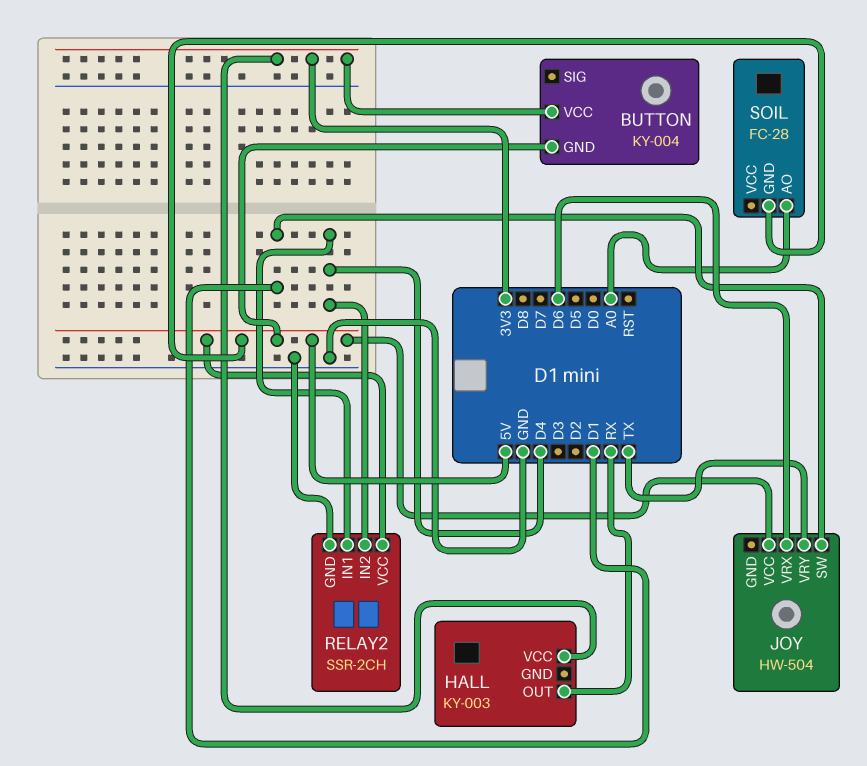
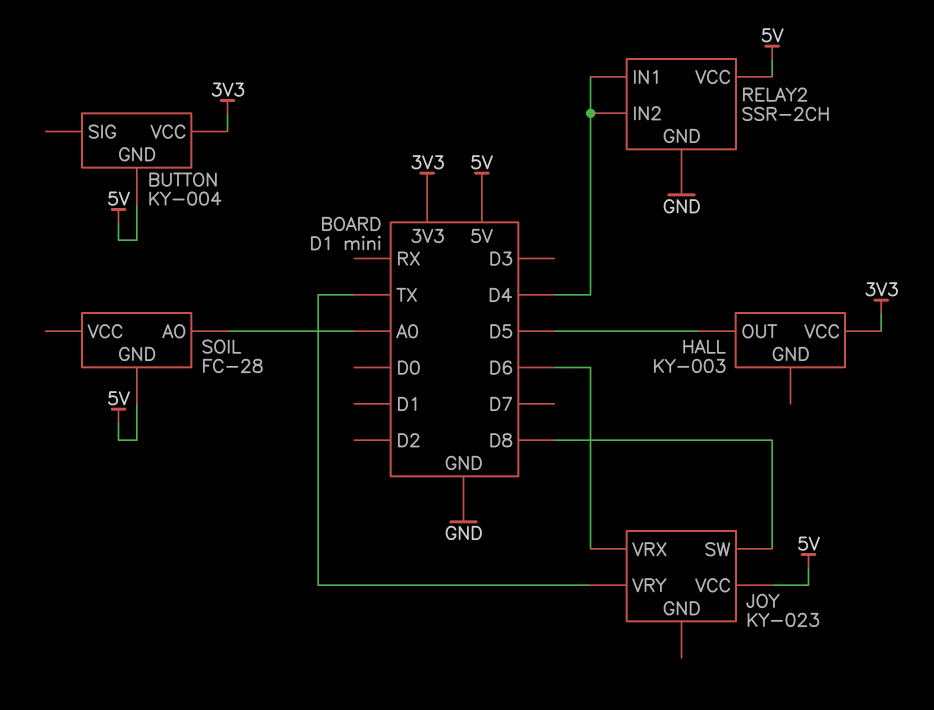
HALL pin OUT: RX -> D5
JOY: HW-504 -> KY-023
JOY pin SW: D1 -> D8

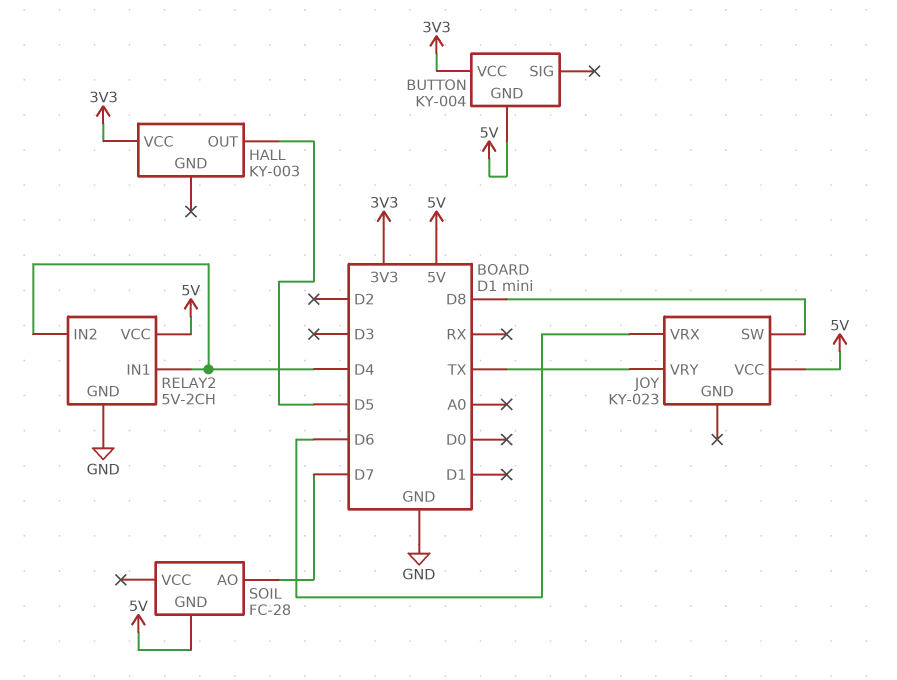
RELAY2: SSR-2CH -> 5V-2CH
SOIL pin AO: A0 -> D7

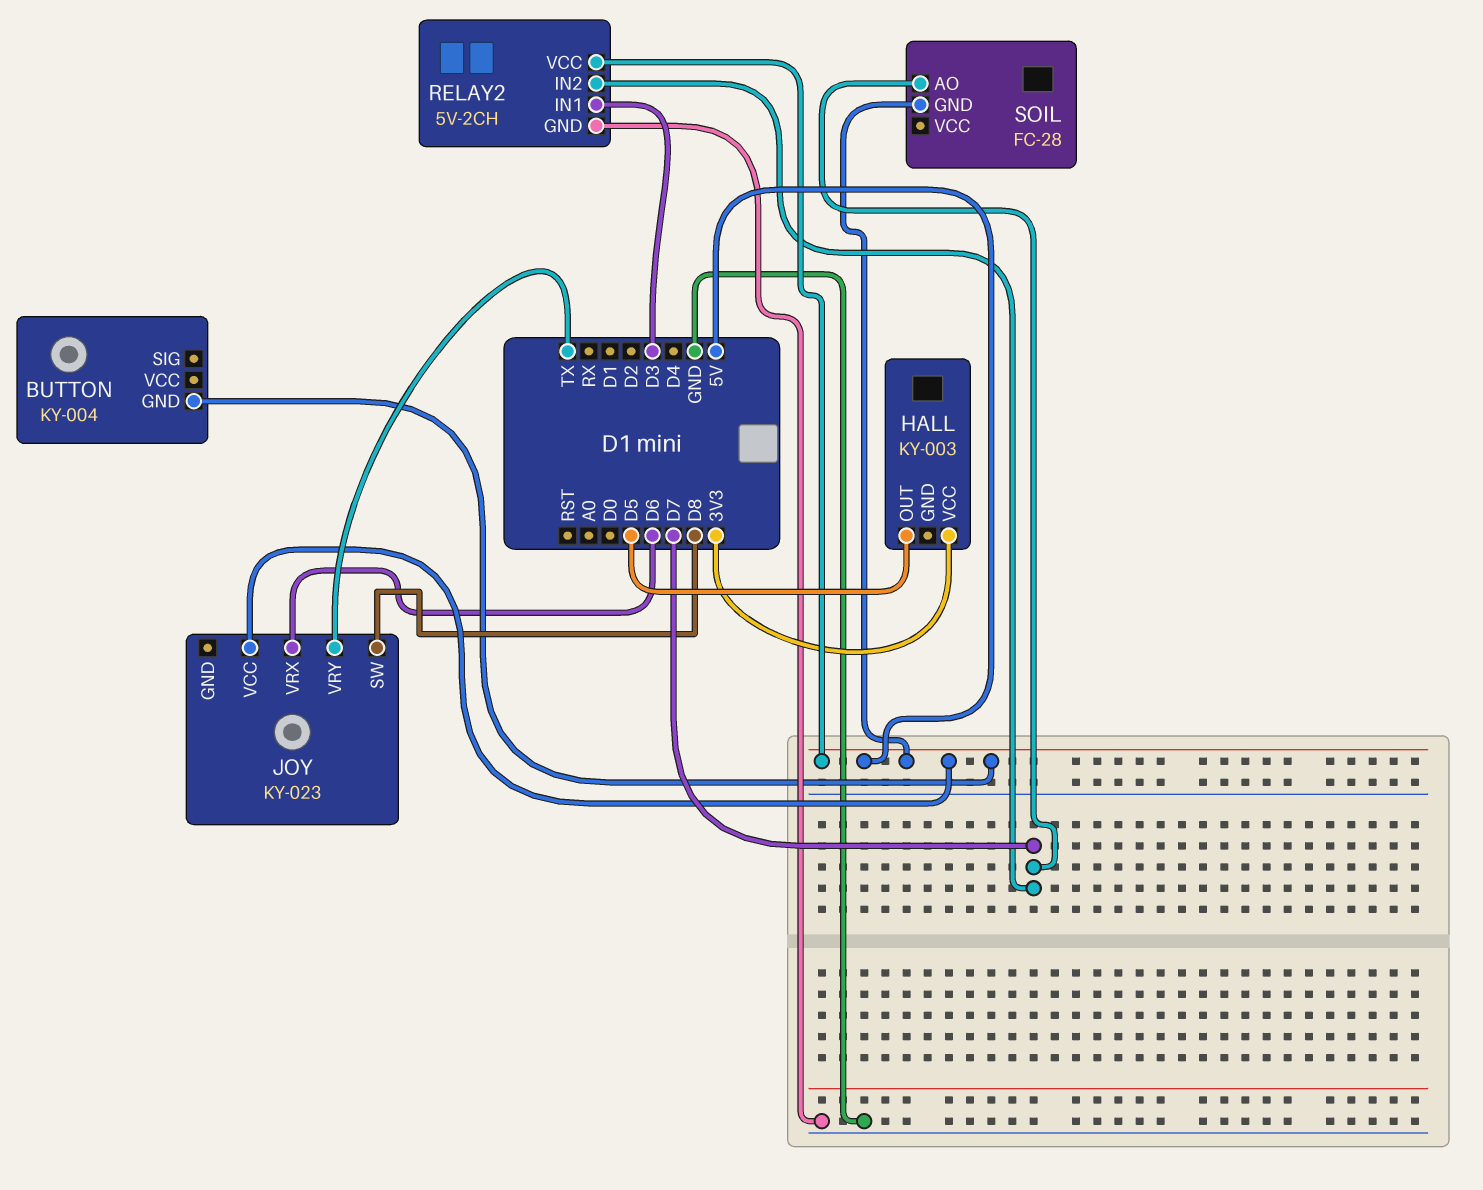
BUTTON pin VCC: 3V3 -> none
RELAY2 pin IN1: D4 -> D3
RELAY2 pin IN2: D4 -> D7

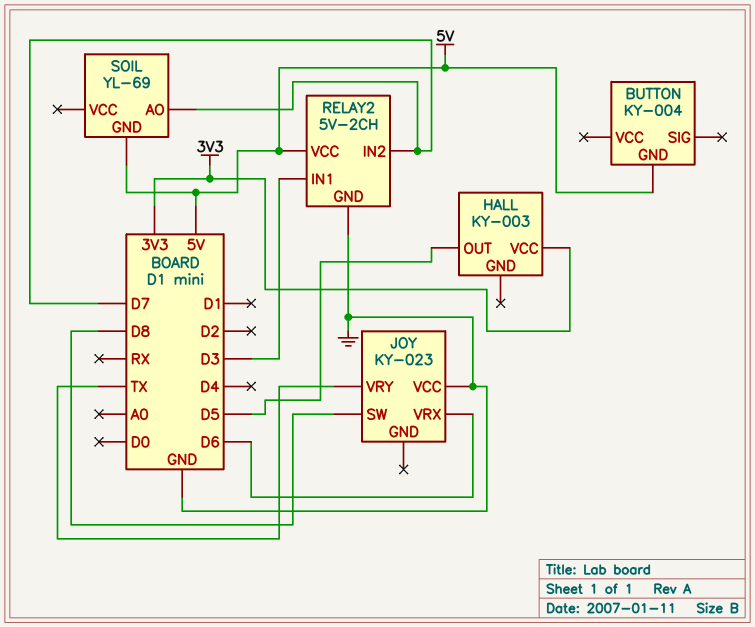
JOY pin VCC: 5V -> GND
SOIL: FC-28 -> YL-69

